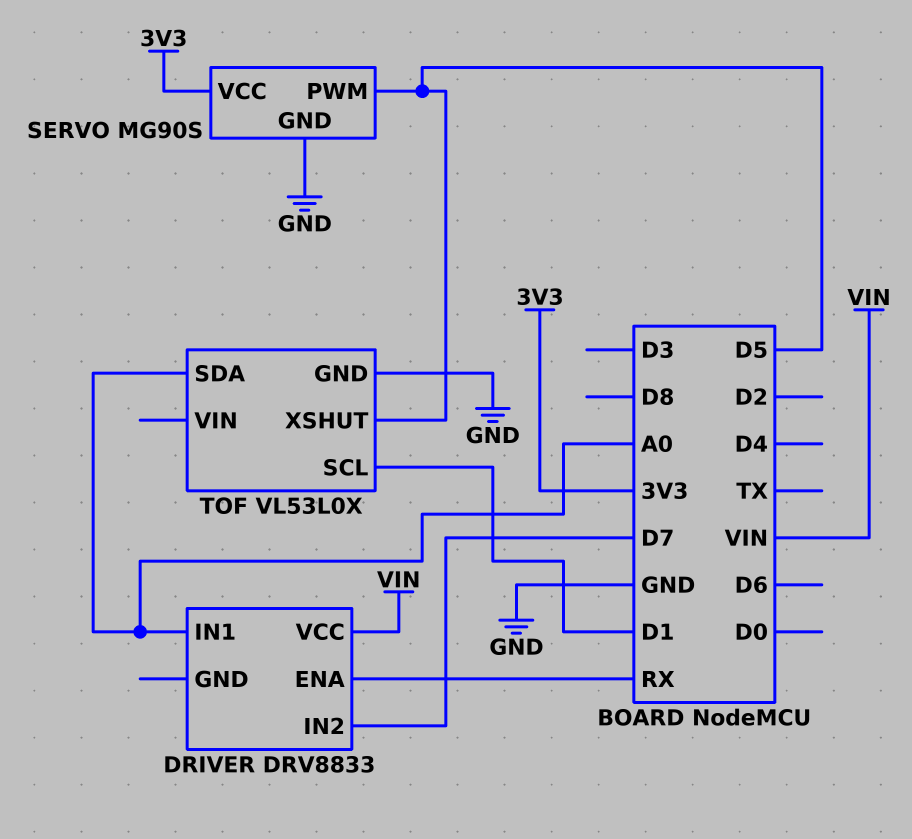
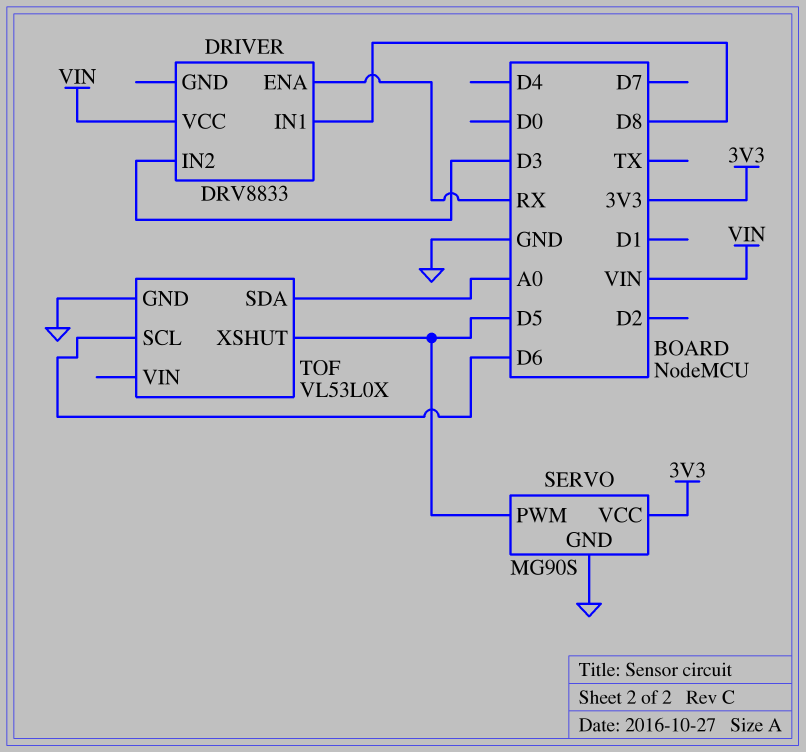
DRIVER pin IN1: A0 -> D8
DRIVER pin IN2: D7 -> D3
TOF pin SCL: D1 -> D6

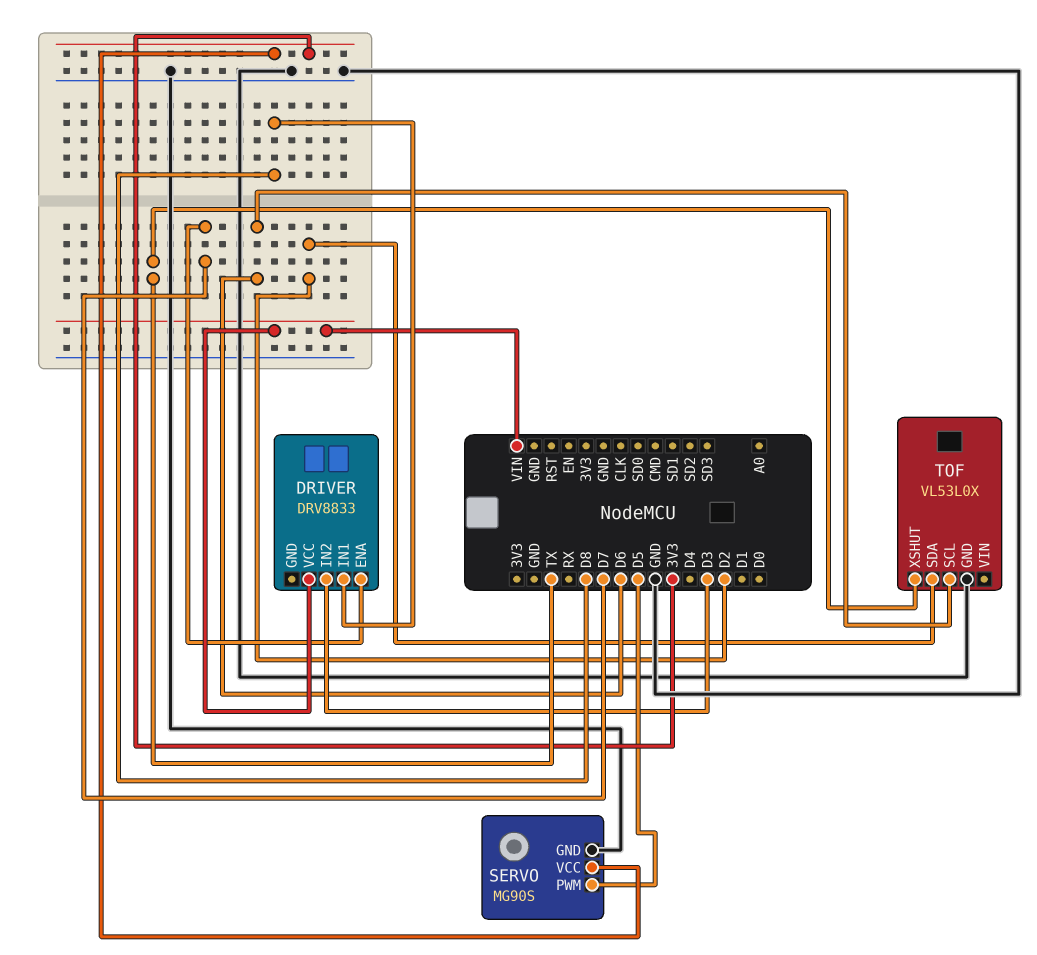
DRIVER pin ENA: RX -> D7
TOF pin SDA: A0 -> D2
TOF pin XSHUT: D5 -> TX

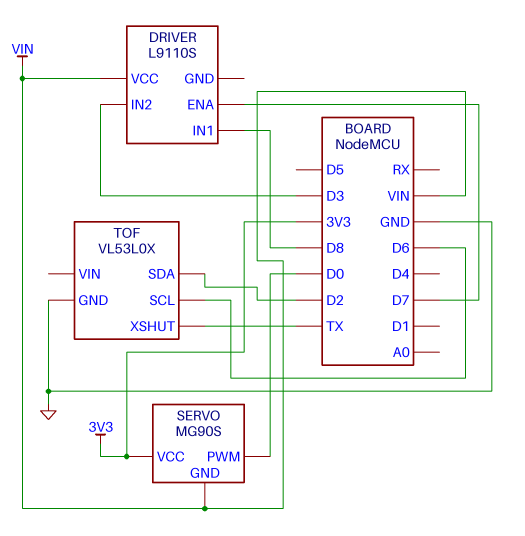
DRIVER: DRV8833 -> L9110S
SERVO pin GND: GND -> VIN
SERVO pin PWM: D5 -> D0

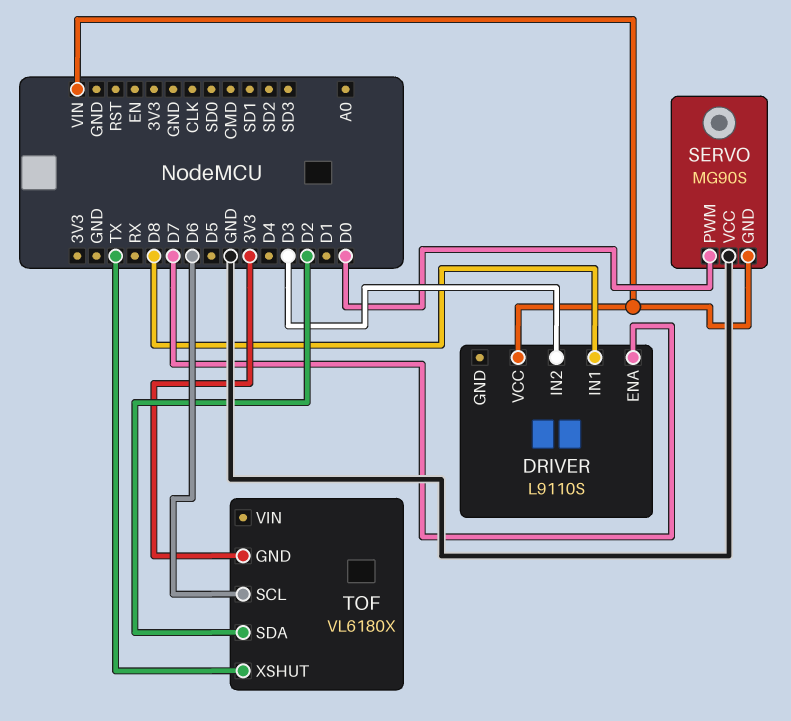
SERVO pin VCC: 3V3 -> GND
TOF: VL53L0X -> VL6180X
TOF pin GND: GND -> 3V3

